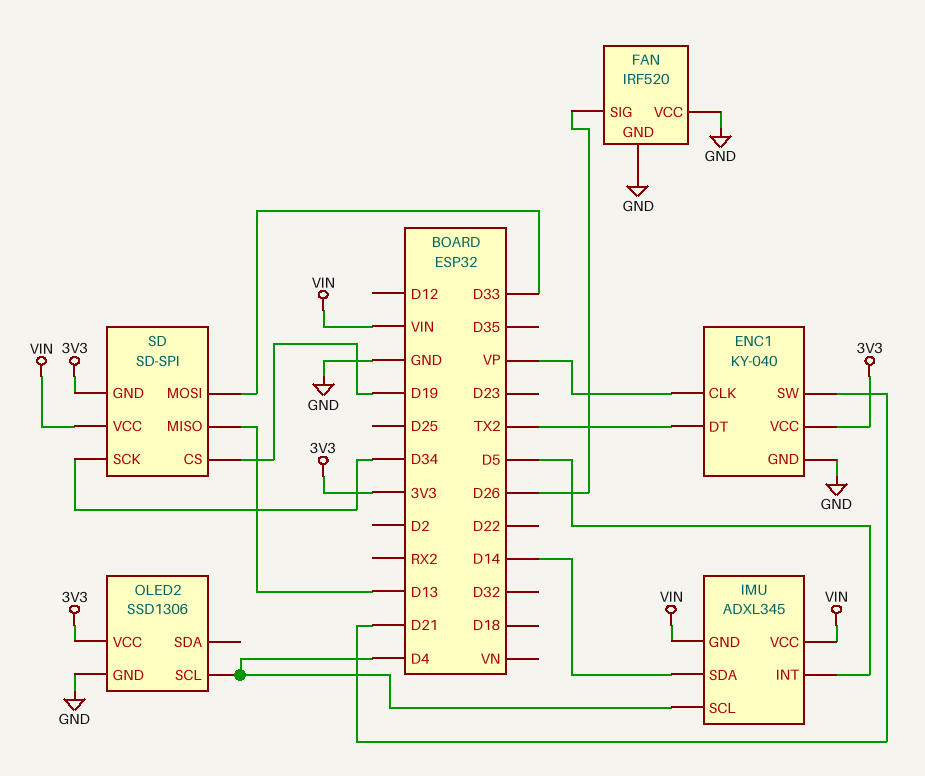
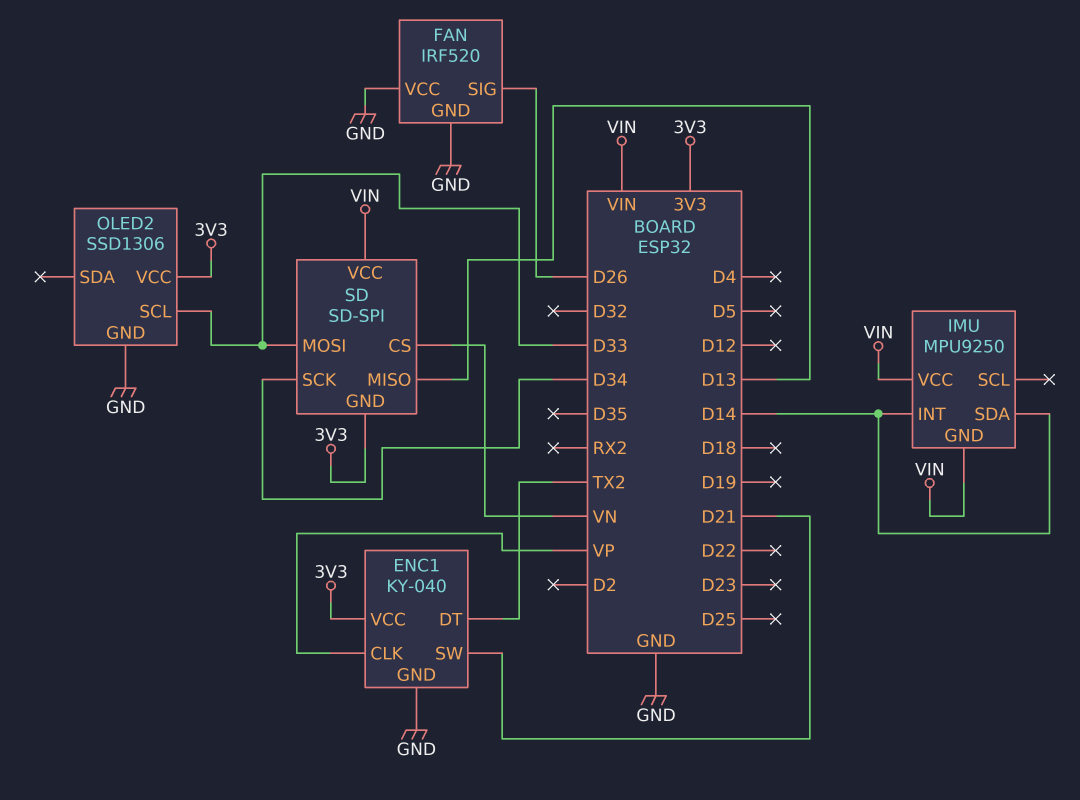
IMU: ADXL345 -> MPU9250
IMU pin INT: D5 -> D14
IMU pin SCL: D4 -> none
OLED2 pin SCL: D4 -> D33
SD pin CS: D19 -> VN

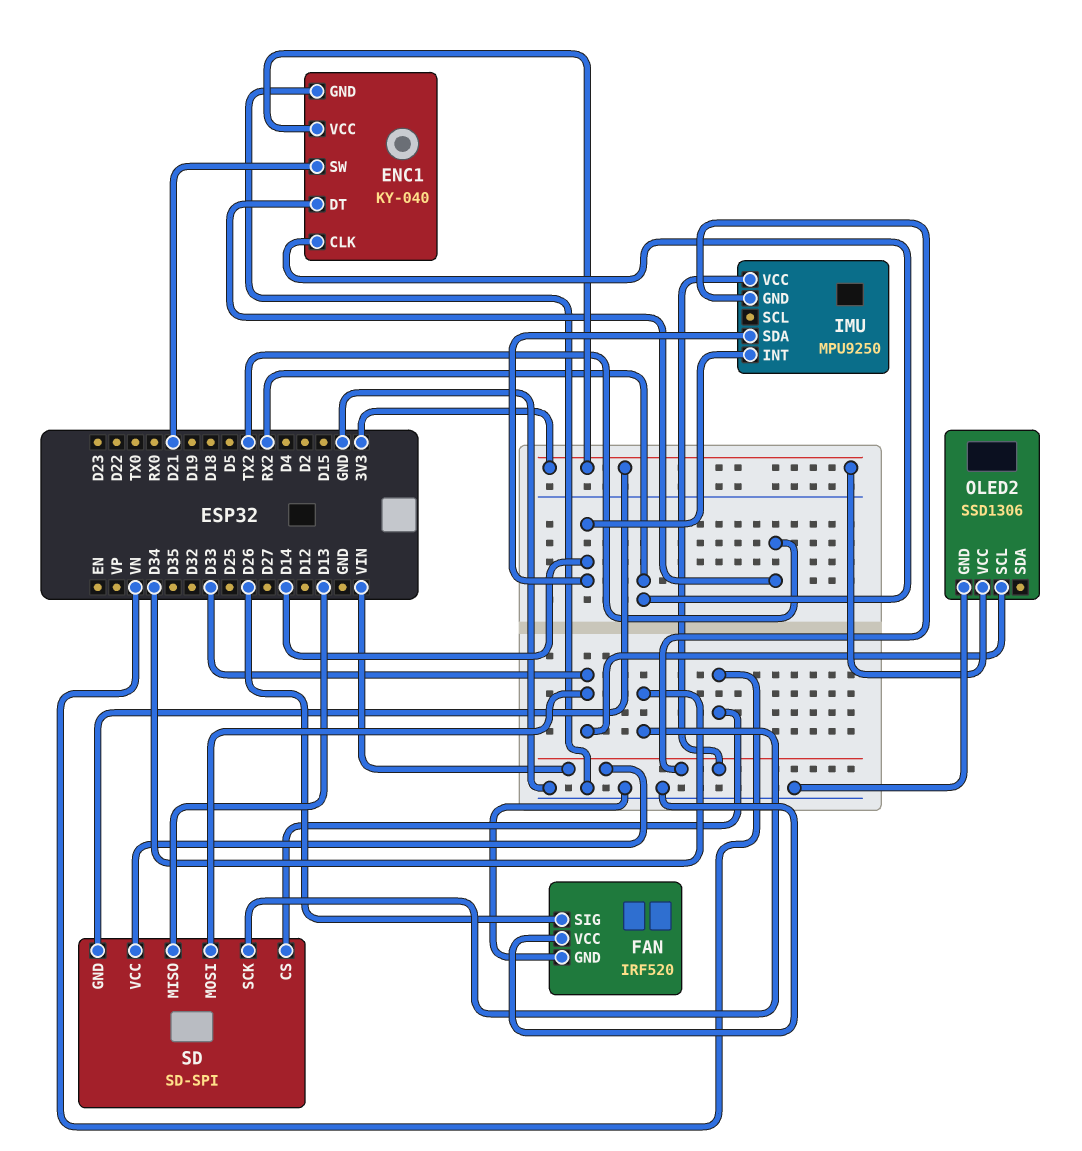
ENC1 pin CLK: VP -> RX2

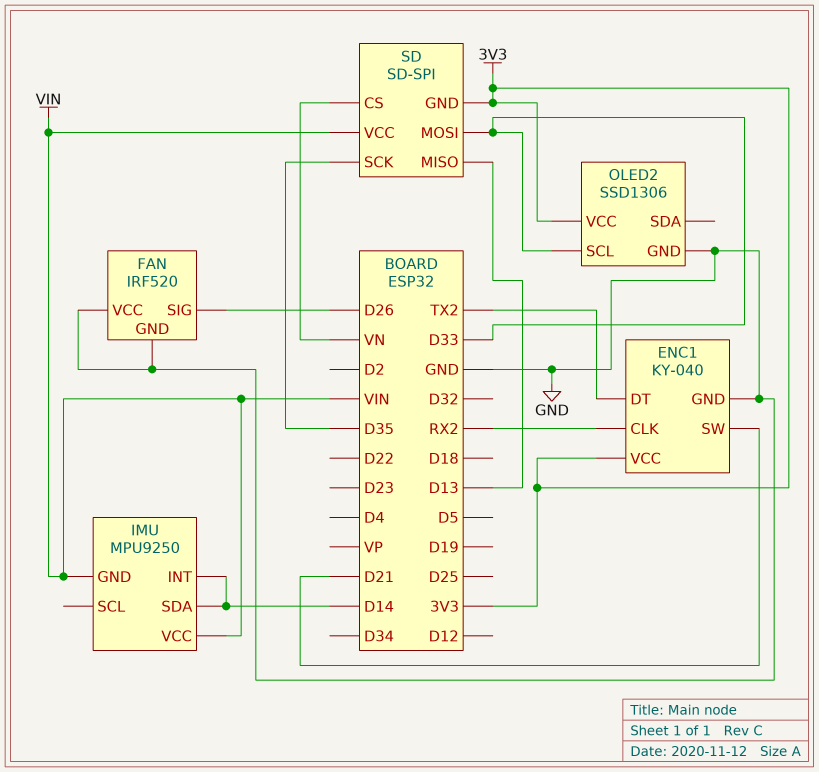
SD pin SCK: D34 -> D35

